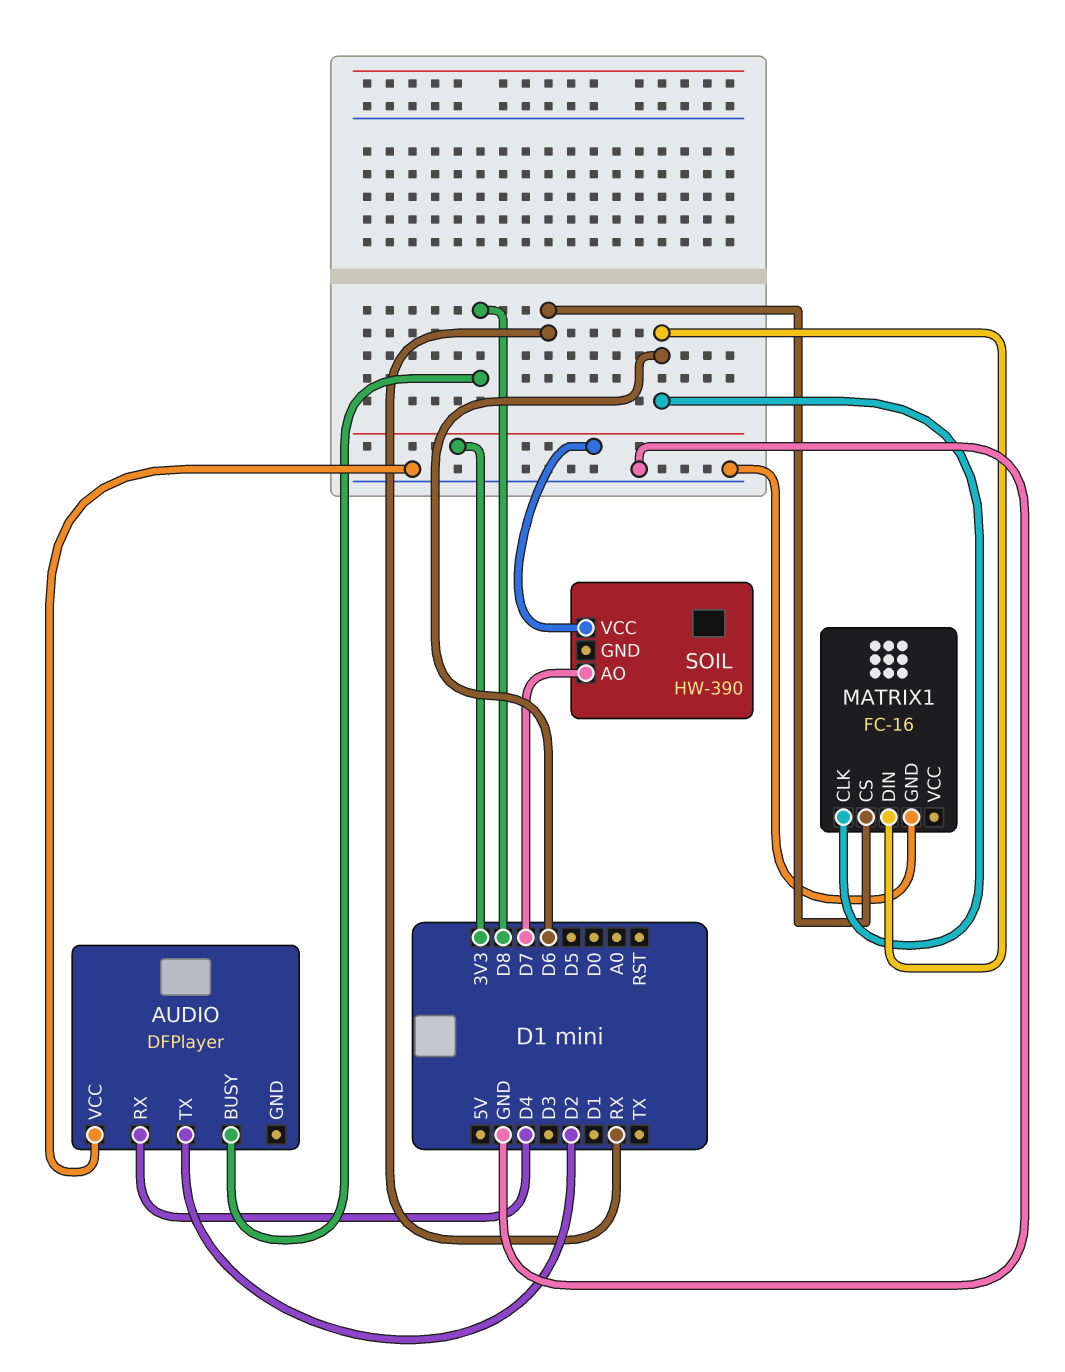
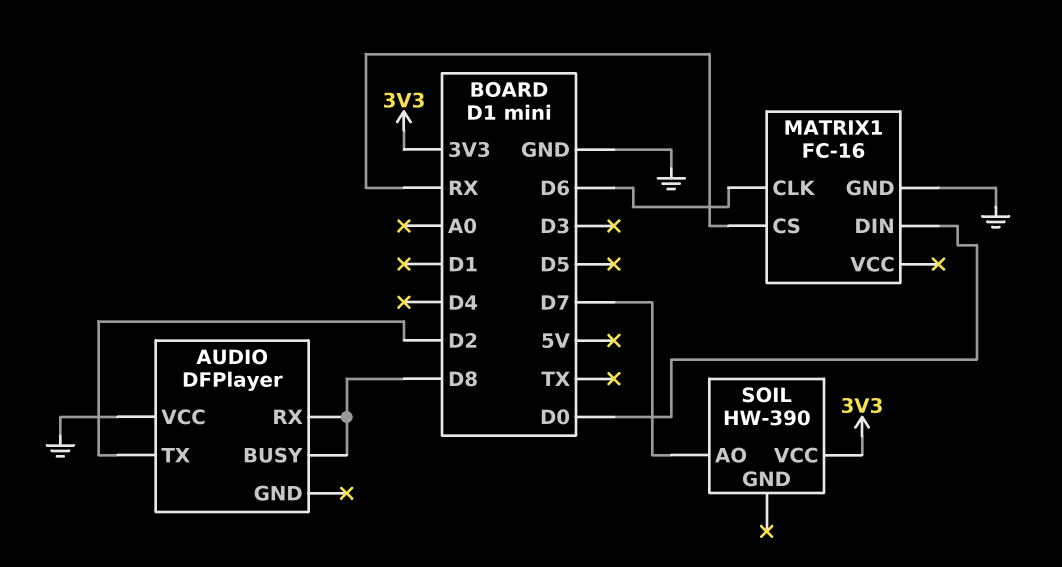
AUDIO pin RX: D4 -> D8
MATRIX1 pin DIN: D6 -> D0

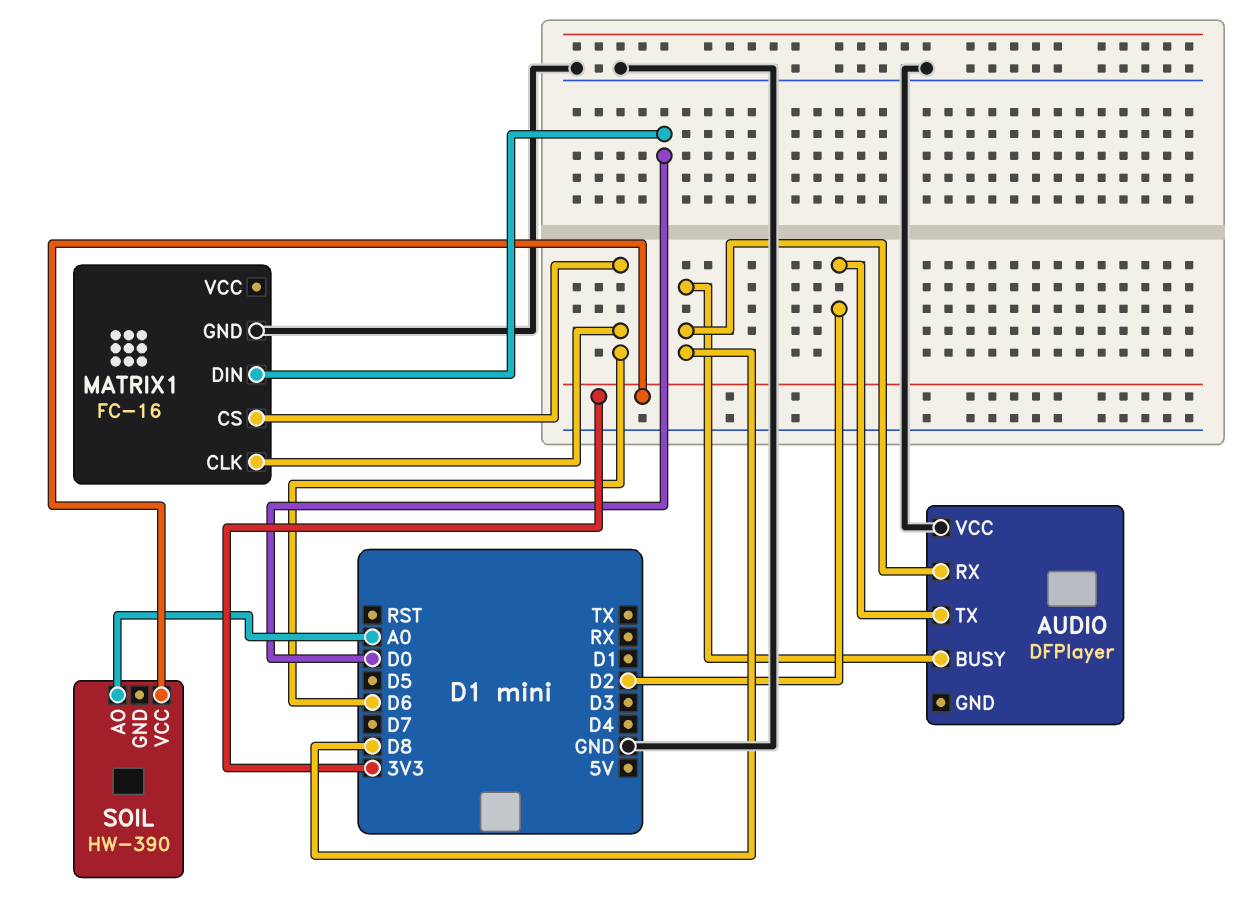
MATRIX1 pin CS: RX -> D6
SOIL pin AO: D7 -> A0

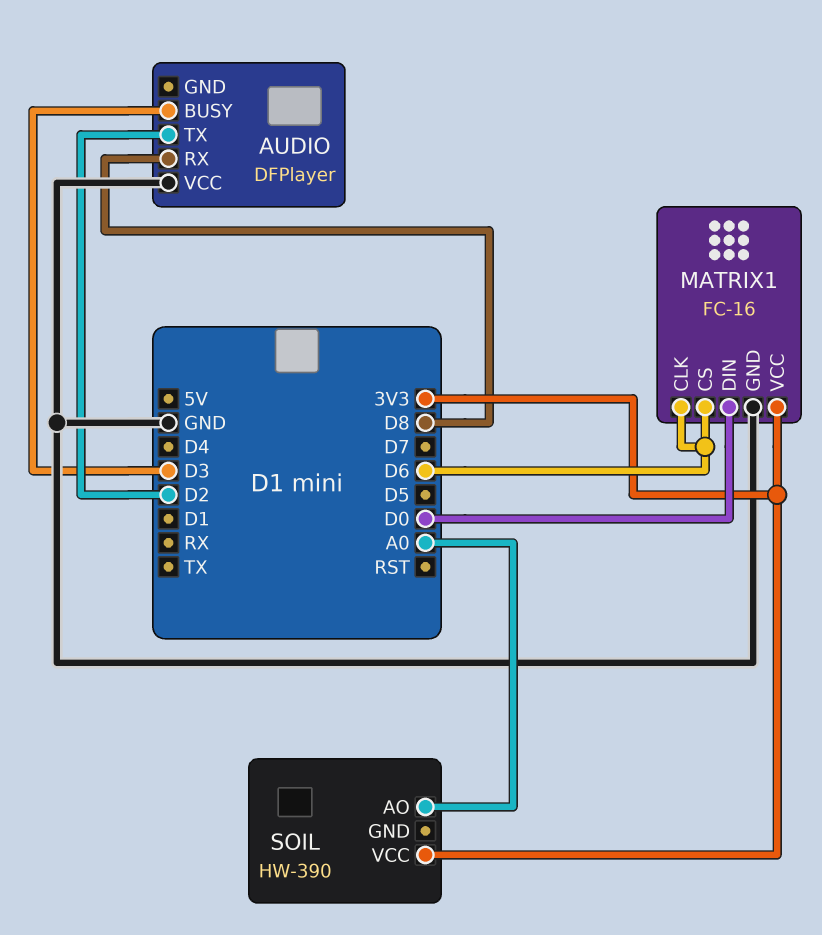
AUDIO pin BUSY: D8 -> D3
MATRIX1 pin VCC: none -> 3V3

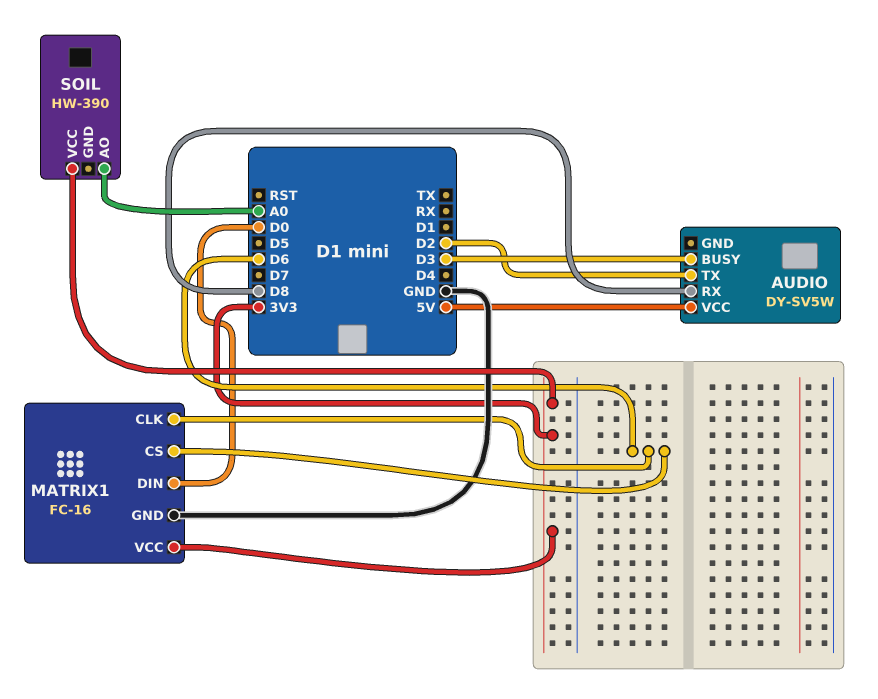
AUDIO: DFPlayer -> DY-SV5W
AUDIO pin VCC: GND -> 5V

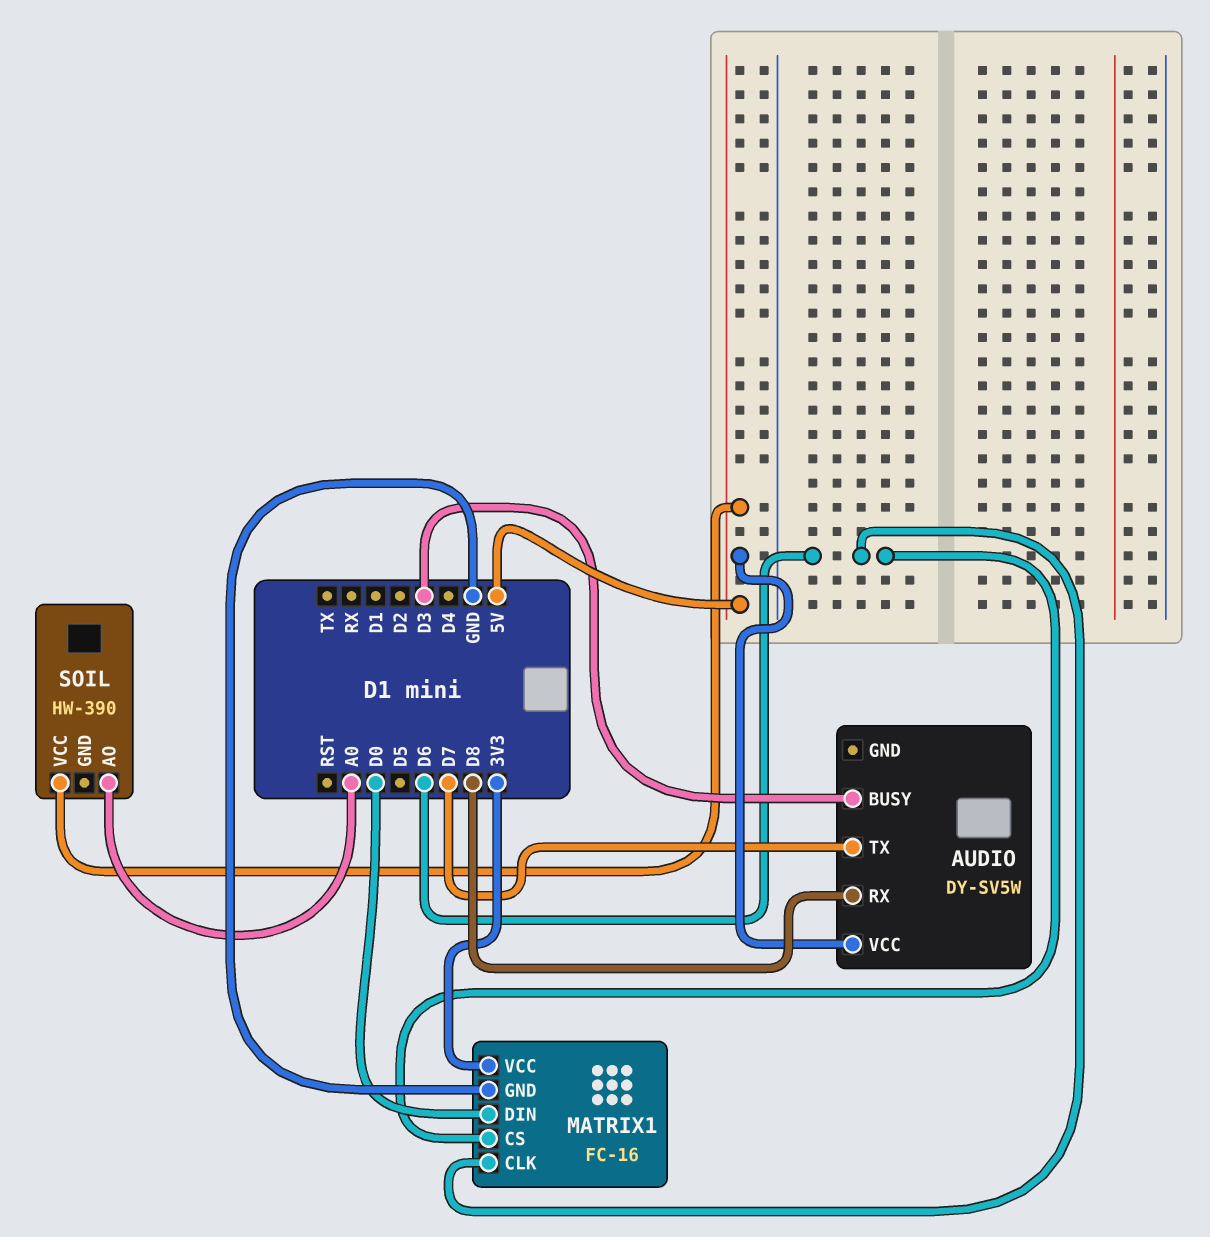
AUDIO pin TX: D2 -> D7
SOIL pin VCC: 3V3 -> 5V

